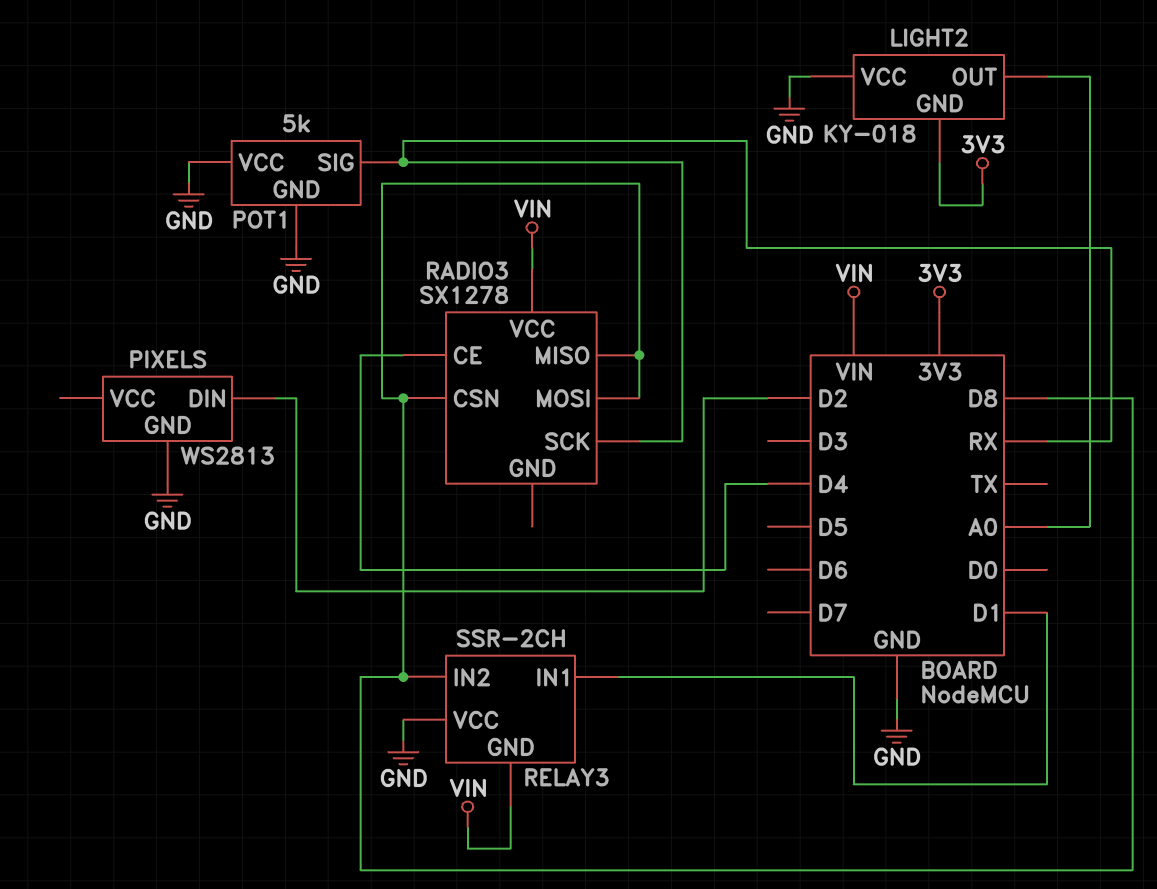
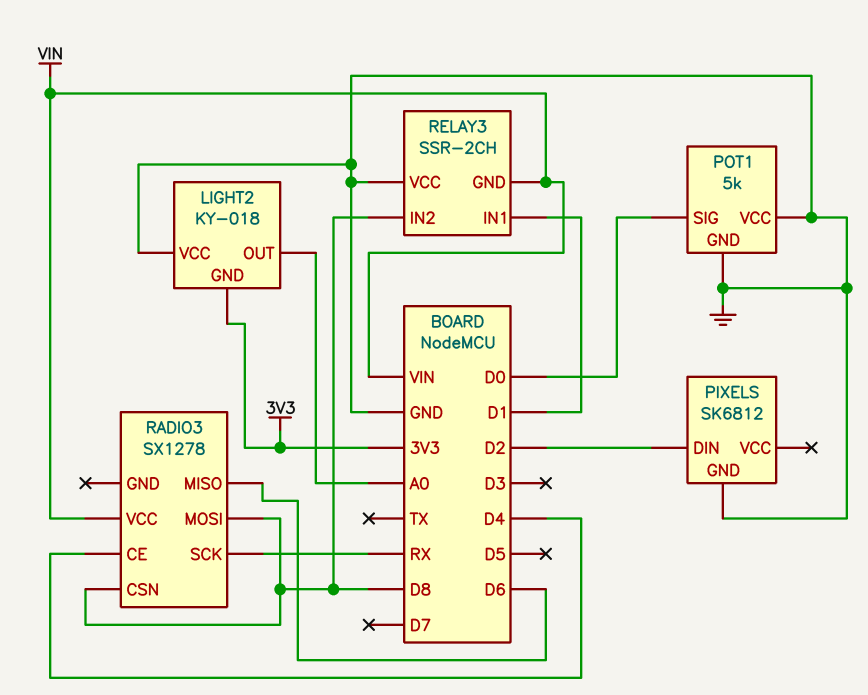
PIXELS: WS2813 -> SK6812
POT1 pin SIG: RX -> D0
RADIO3 pin MISO: D8 -> D6

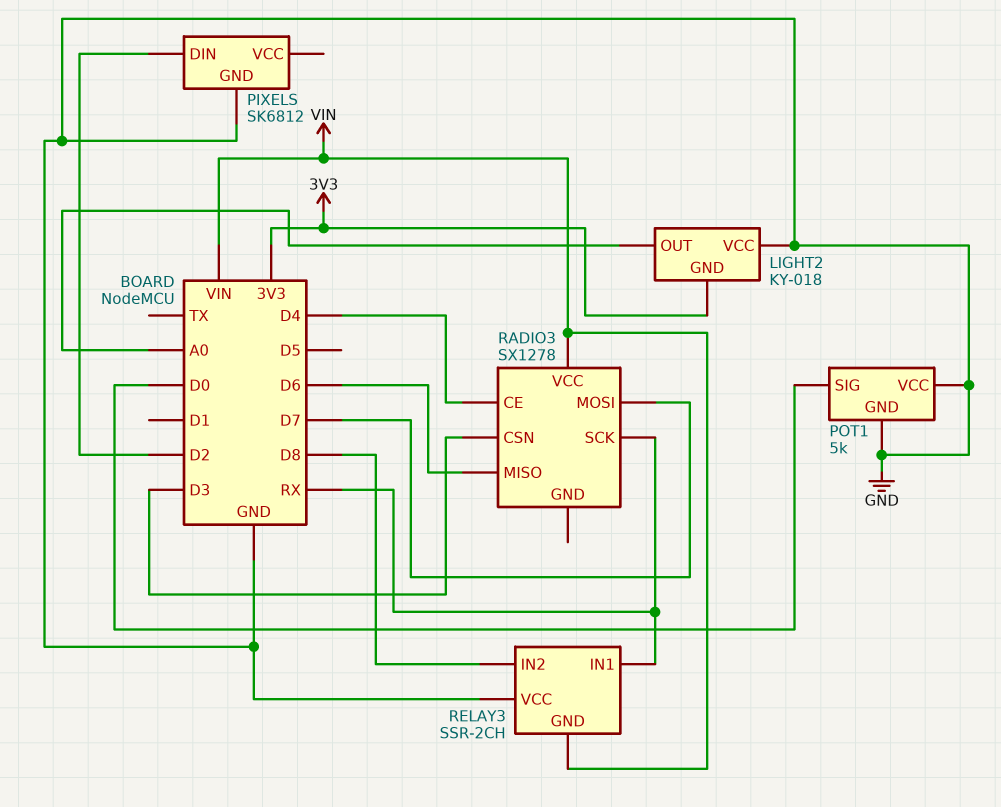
RADIO3 pin CSN: D8 -> D3
RADIO3 pin MOSI: D8 -> D7
RELAY3 pin IN1: D1 -> RX

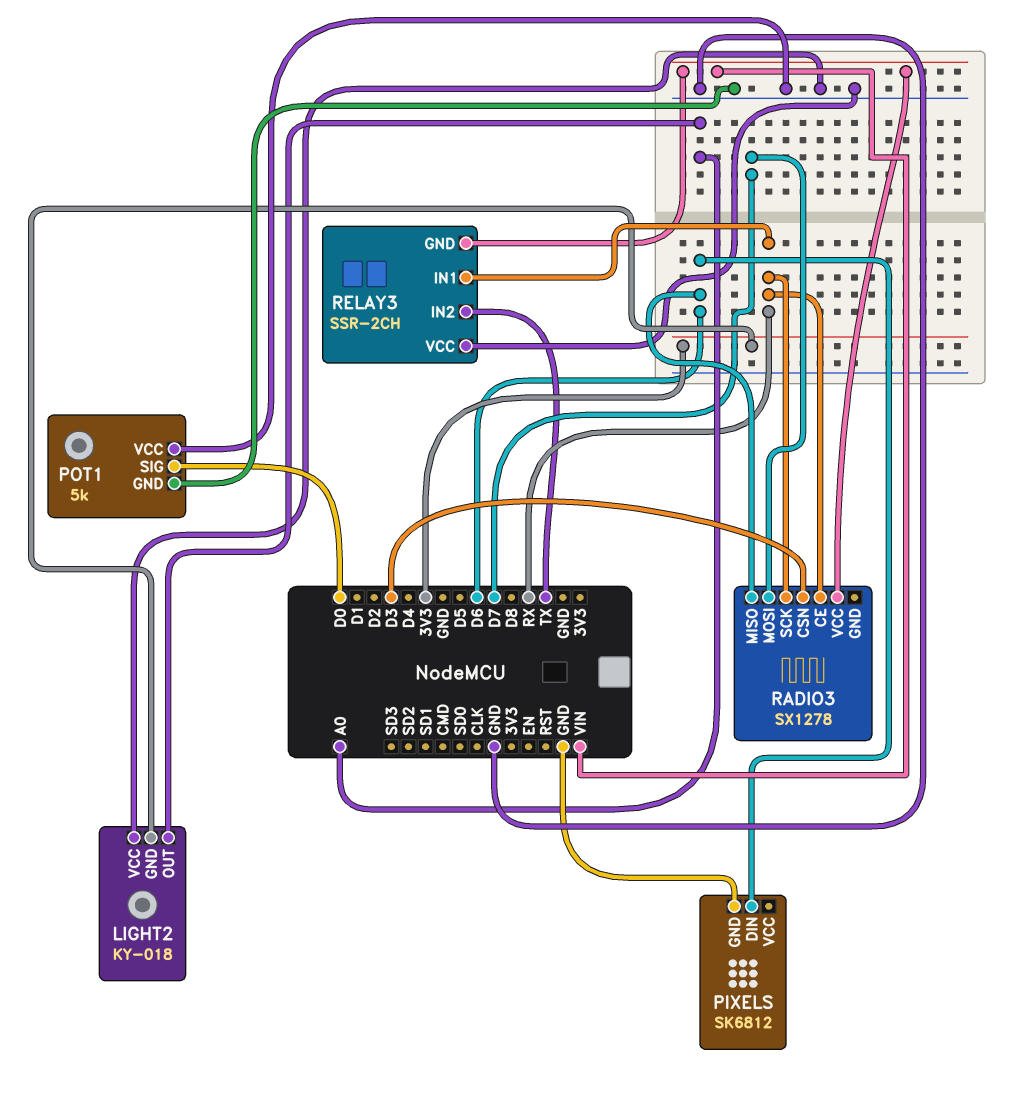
PIXELS pin DIN: D2 -> D6
RADIO3 pin CE: D4 -> RX
RELAY3 pin IN2: D8 -> TX

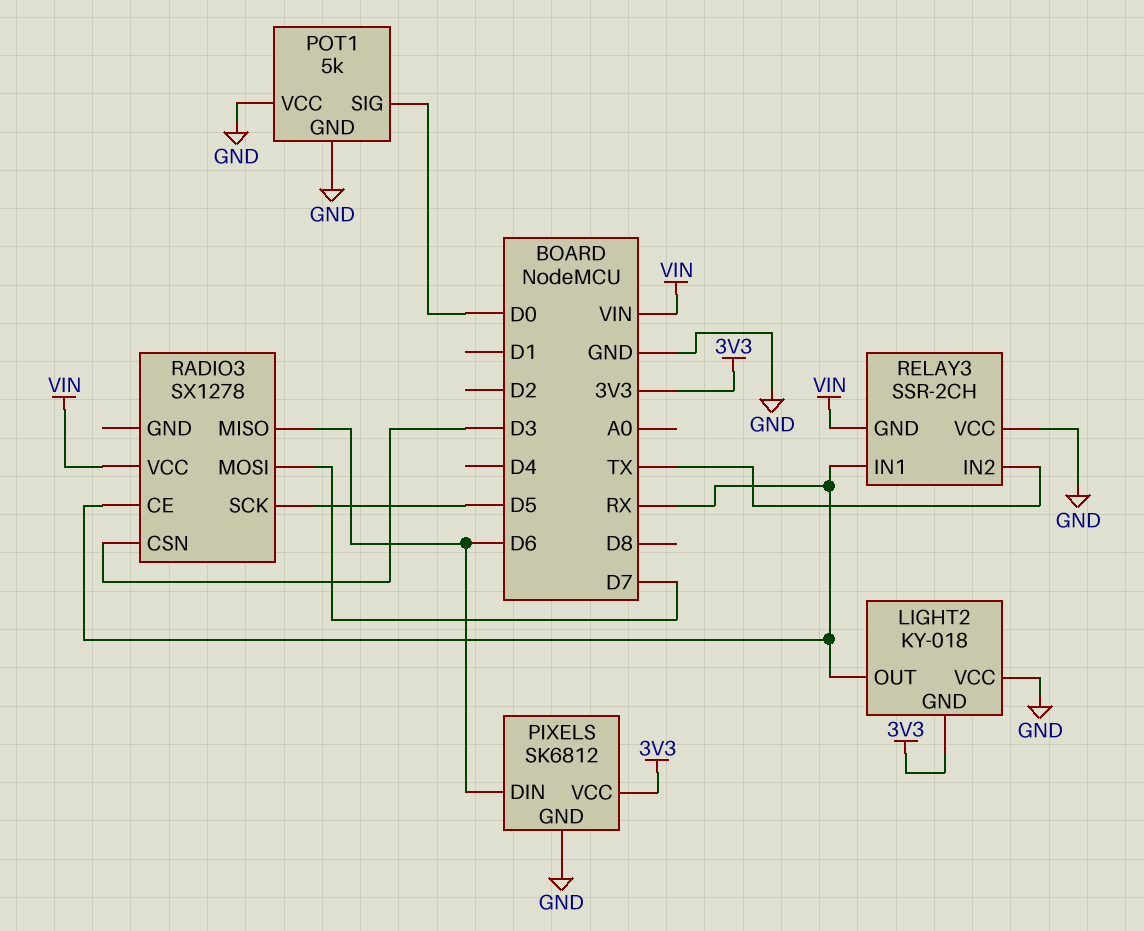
LIGHT2 pin OUT: A0 -> RX
PIXELS pin VCC: none -> 3V3
RADIO3 pin SCK: RX -> D5

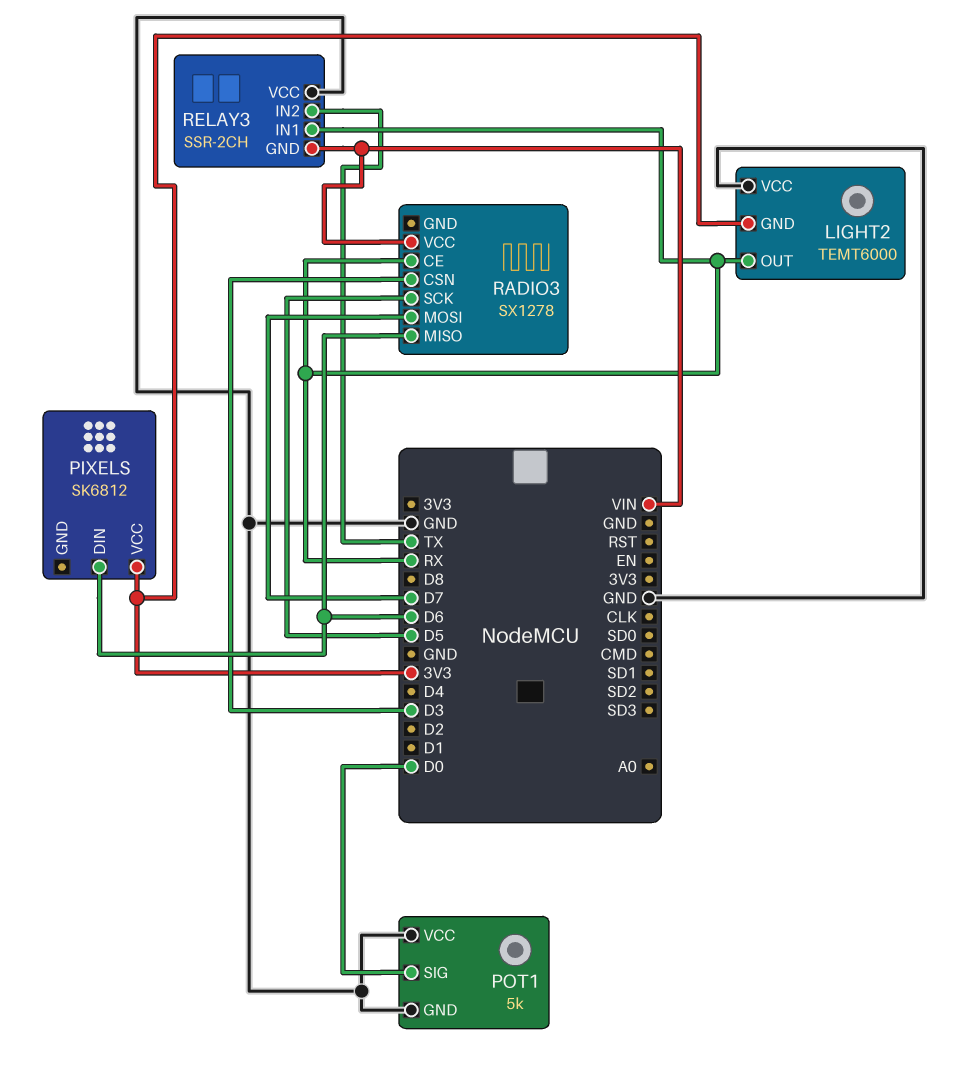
LIGHT2: KY-018 -> TEMT6000
PIXELS pin GND: GND -> none

